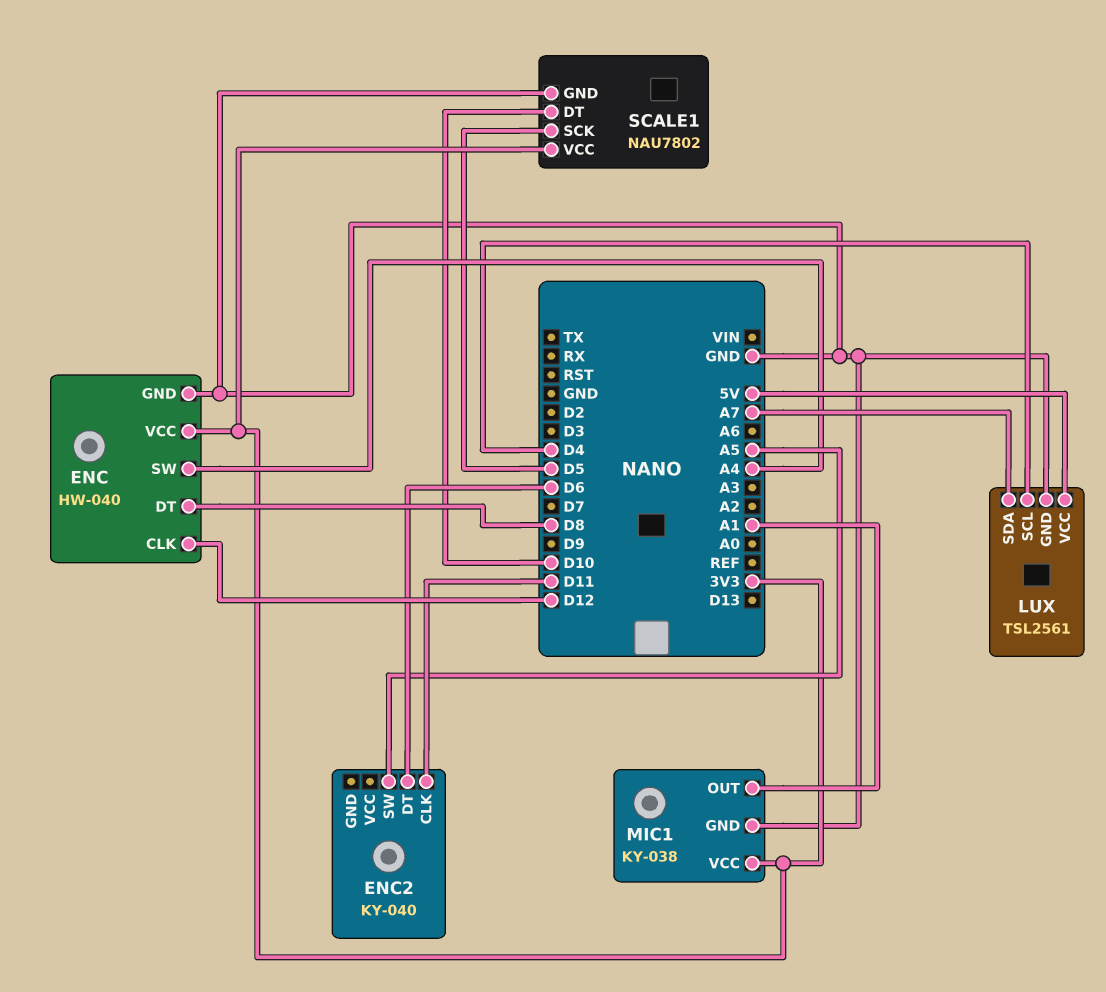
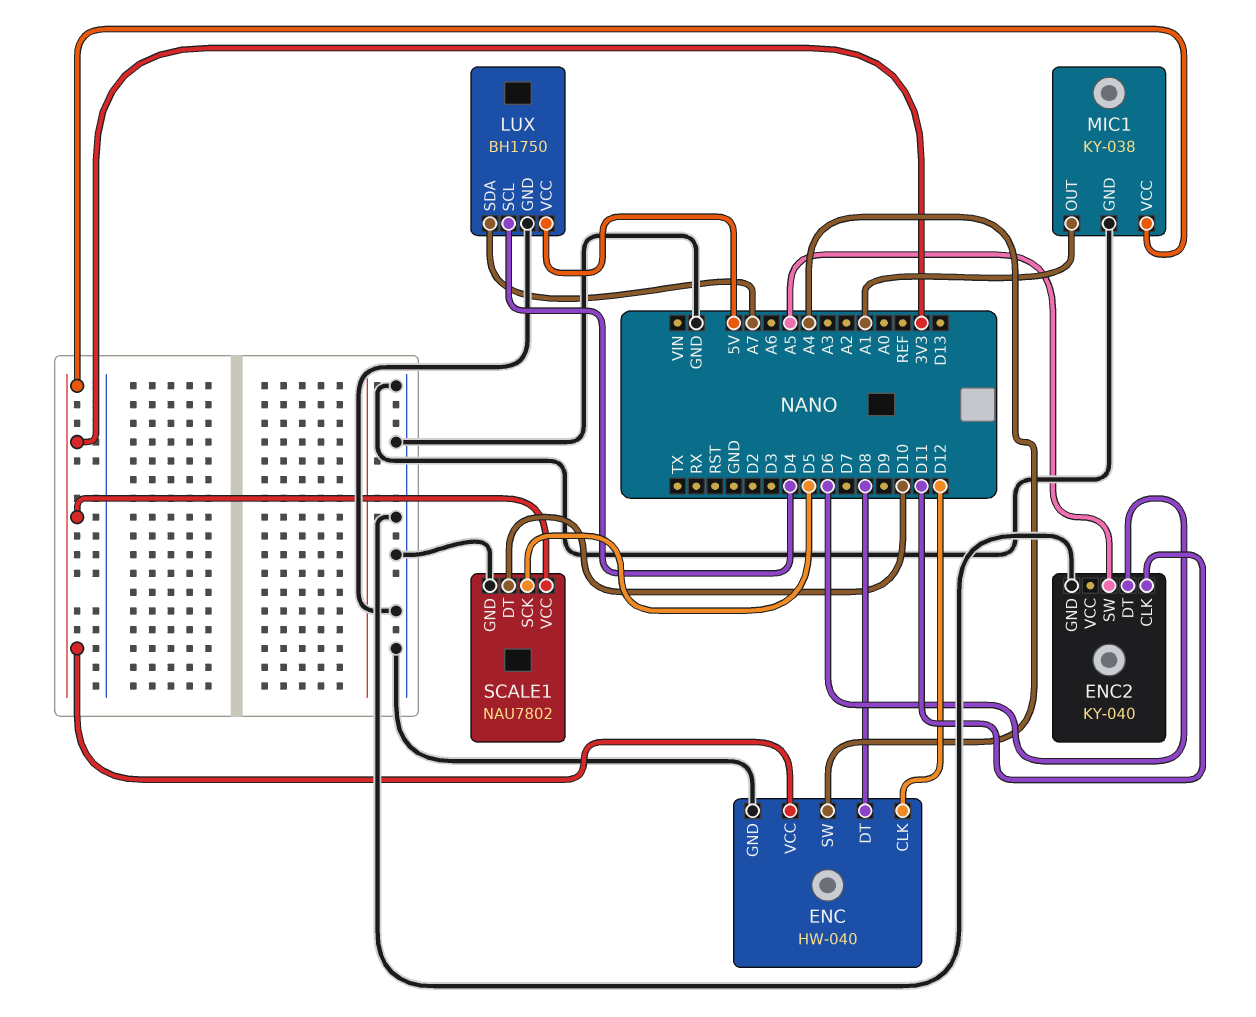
ENC2 pin GND: none -> GND
LUX: TSL2561 -> BH1750

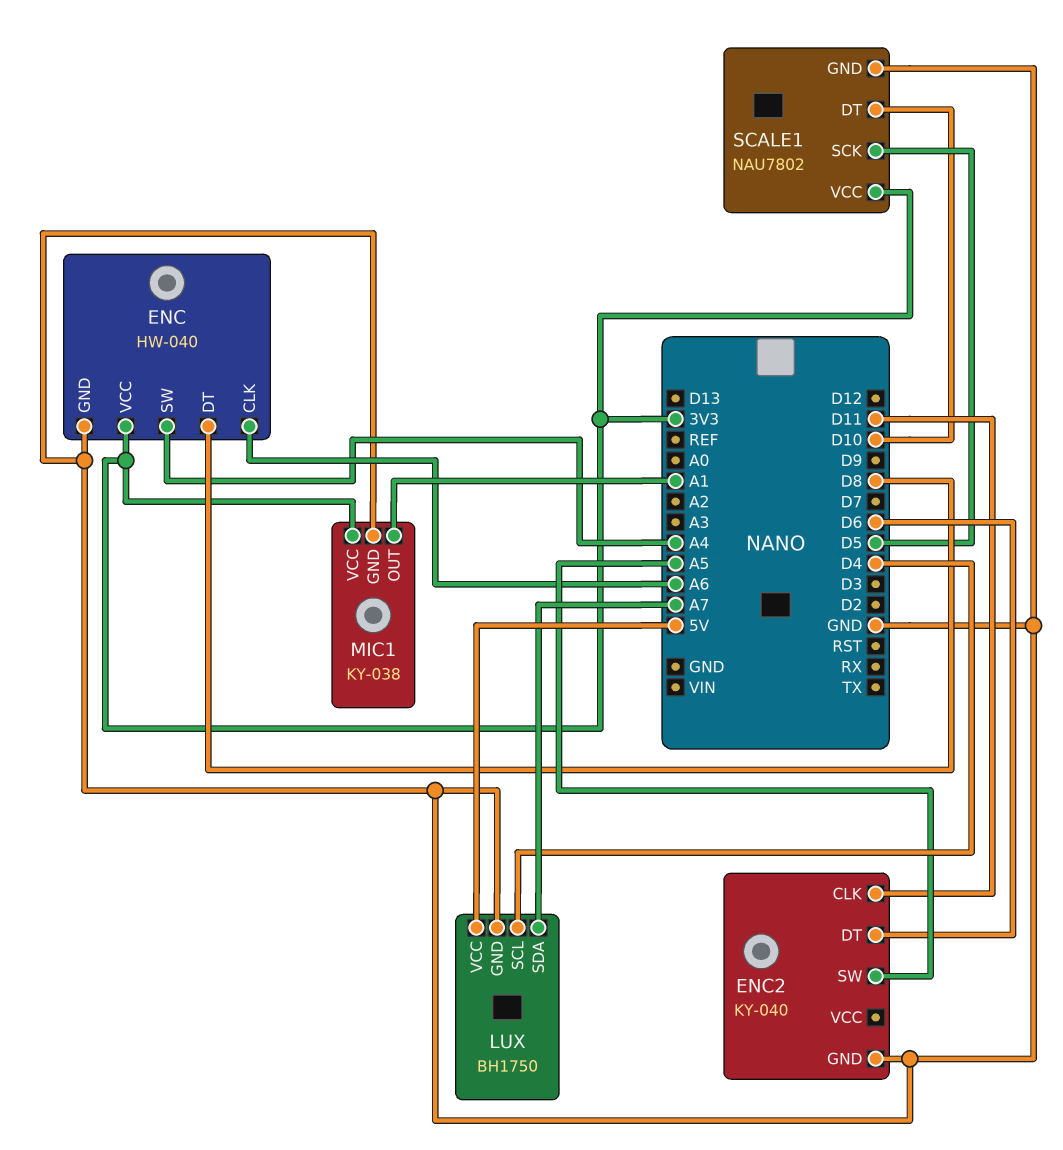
ENC pin CLK: D12 -> A6

